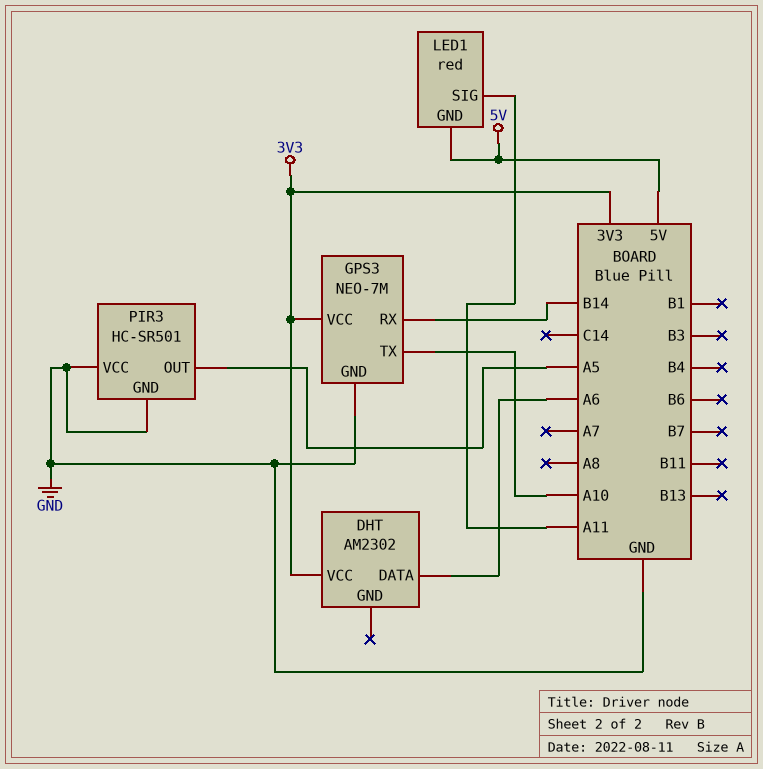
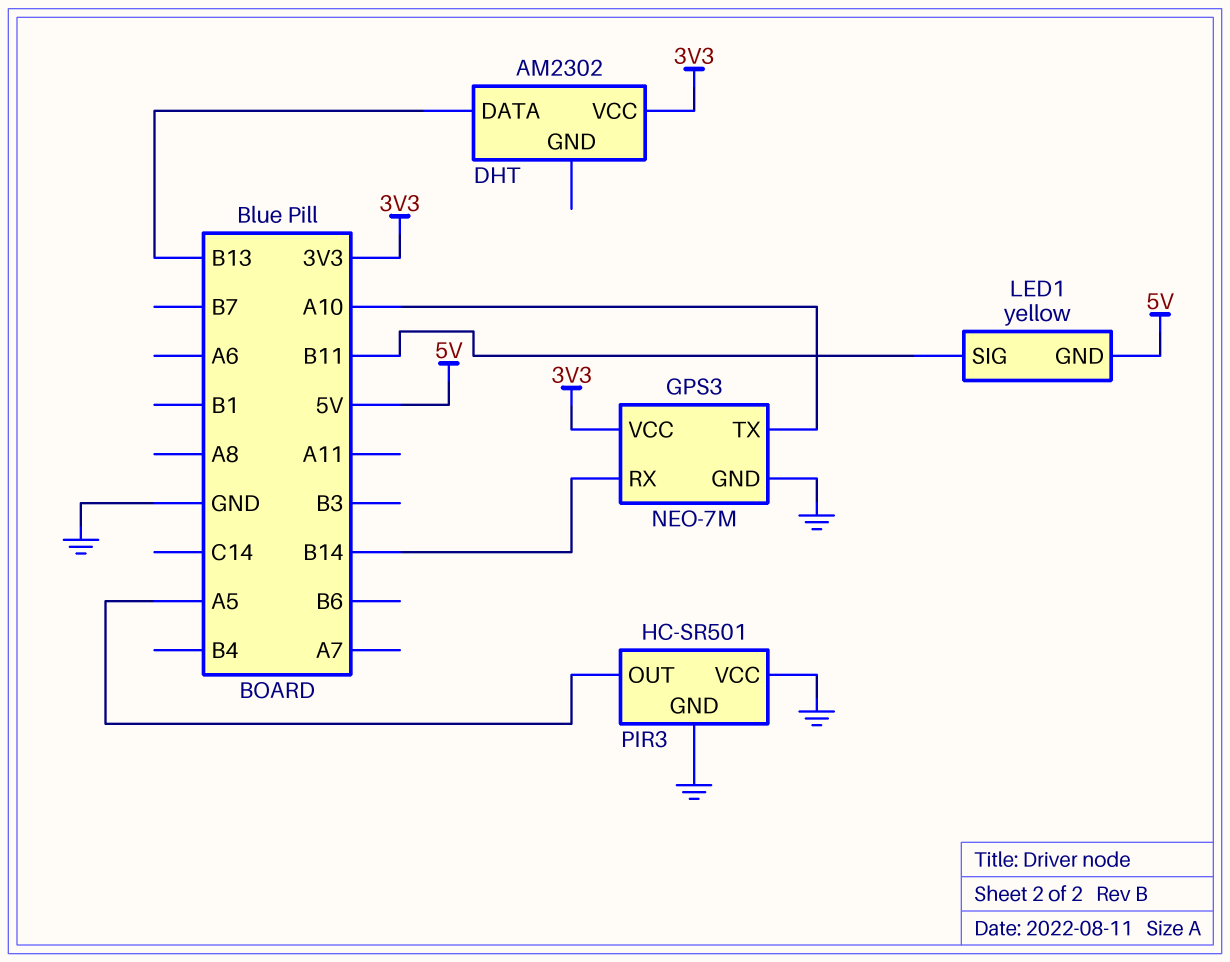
DHT pin DATA: A6 -> B13
LED1: red -> yellow
LED1 pin SIG: A11 -> B11

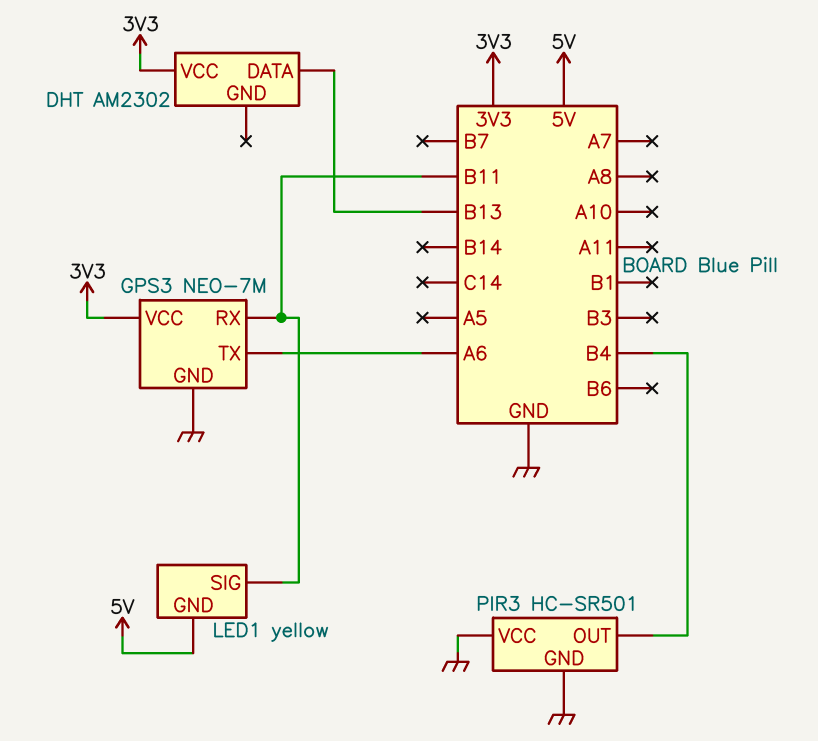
GPS3 pin RX: B14 -> B11
GPS3 pin TX: A10 -> A6
PIR3 pin OUT: A5 -> B4

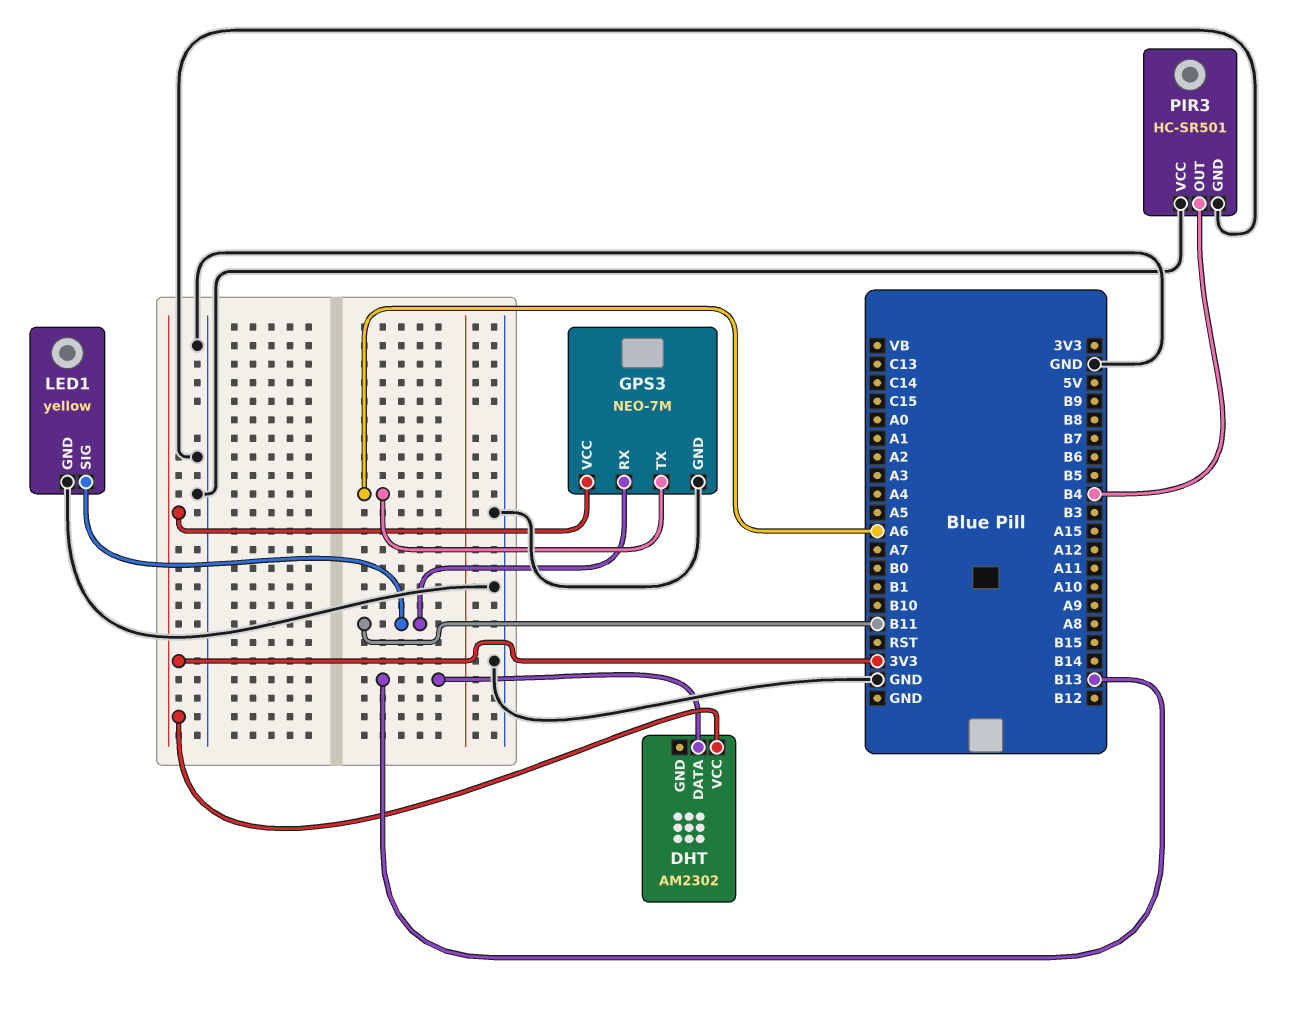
LED1 pin GND: 5V -> GND

